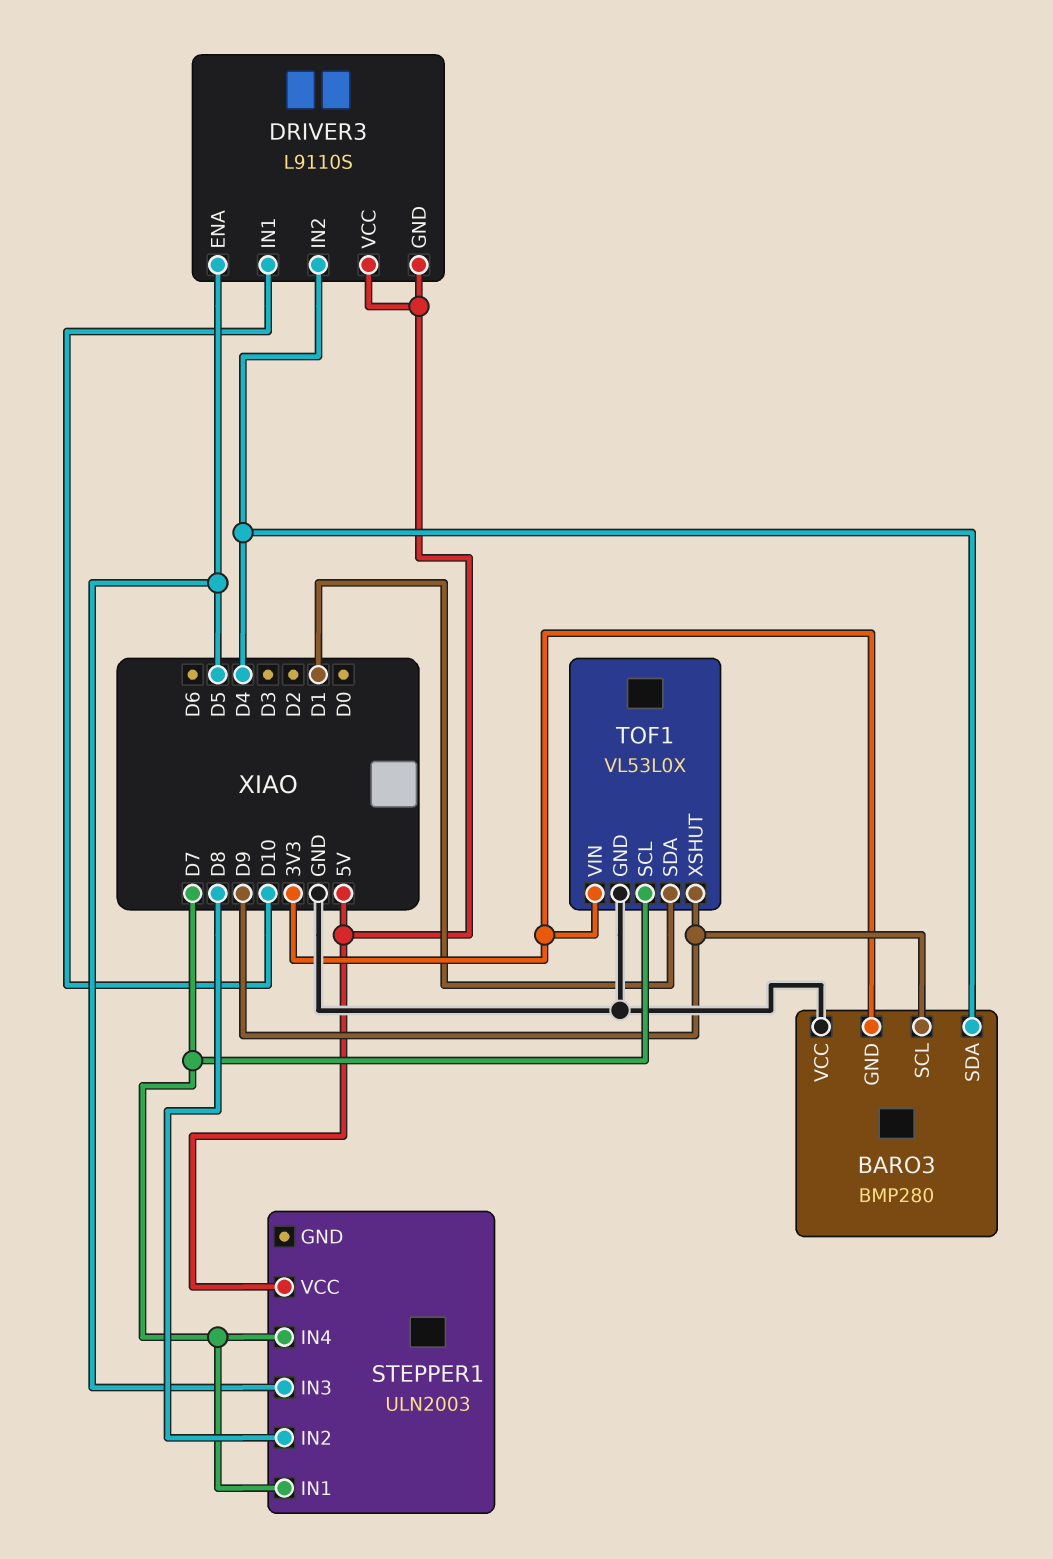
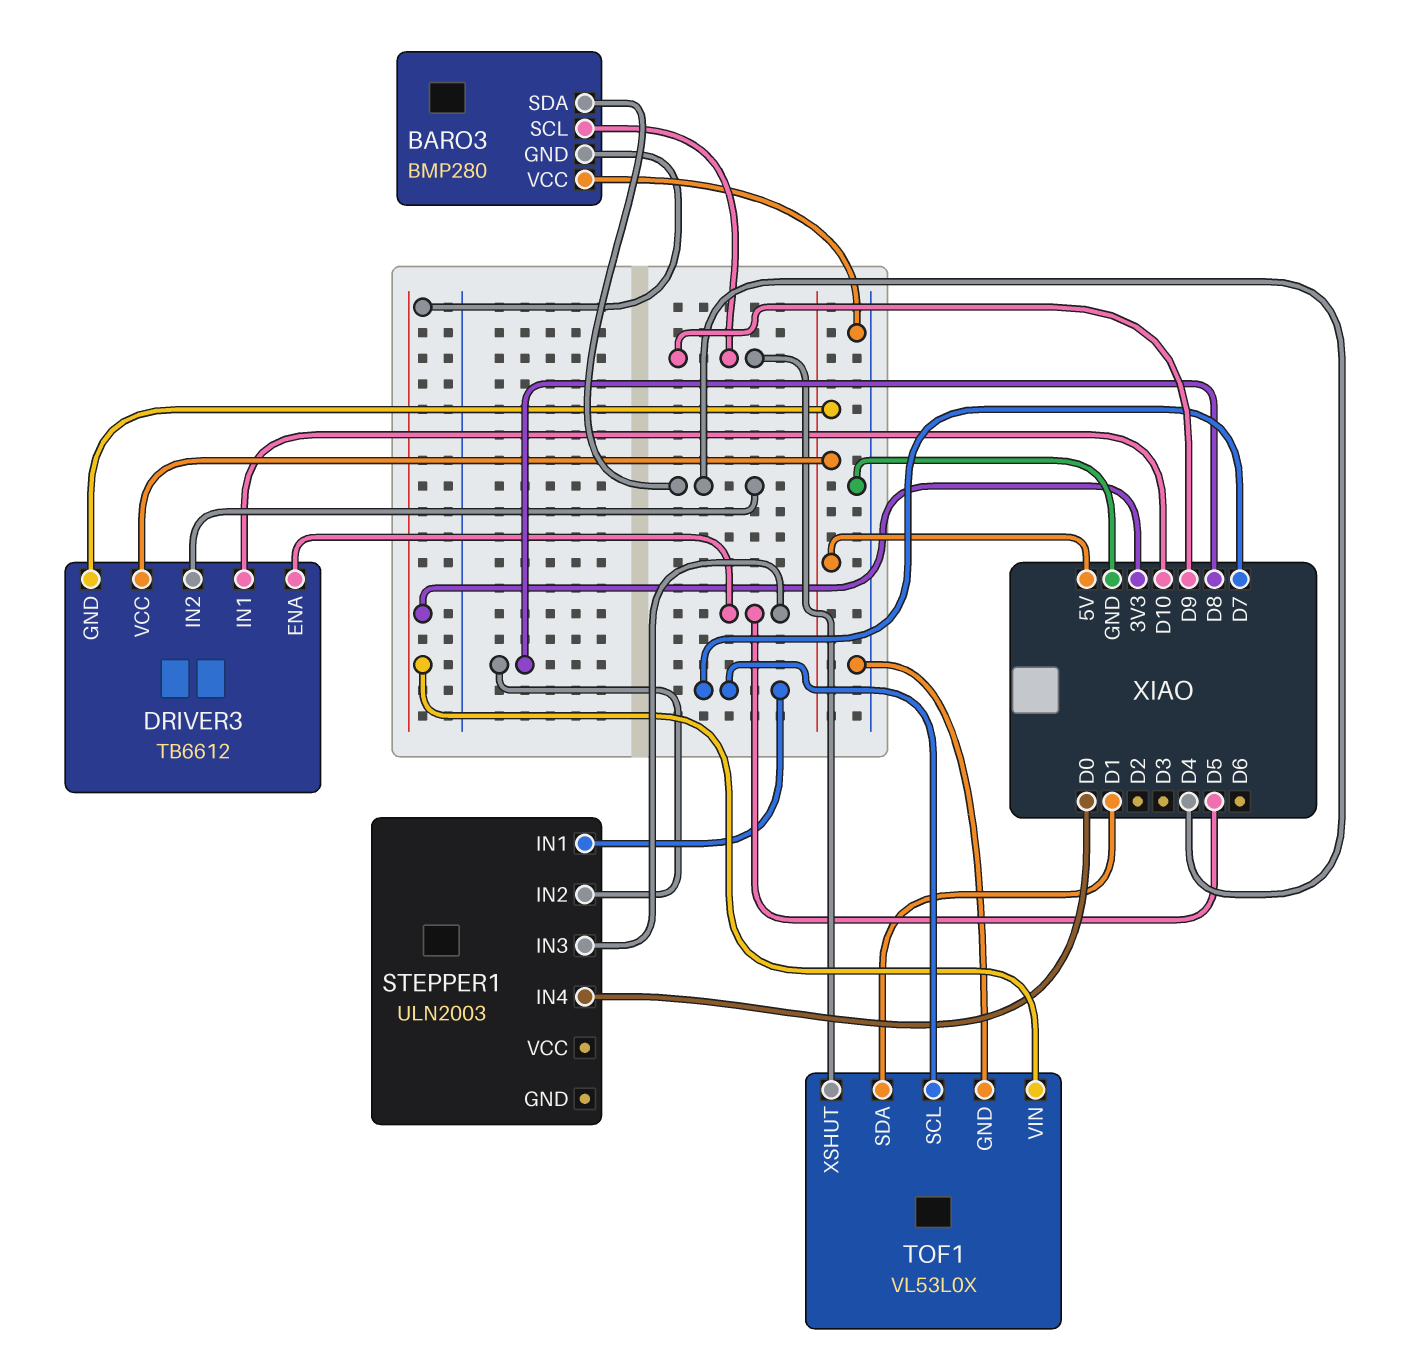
DRIVER3: L9110S -> TB6612
STEPPER1 pin IN4: D7 -> D0
STEPPER1 pin VCC: 5V -> none

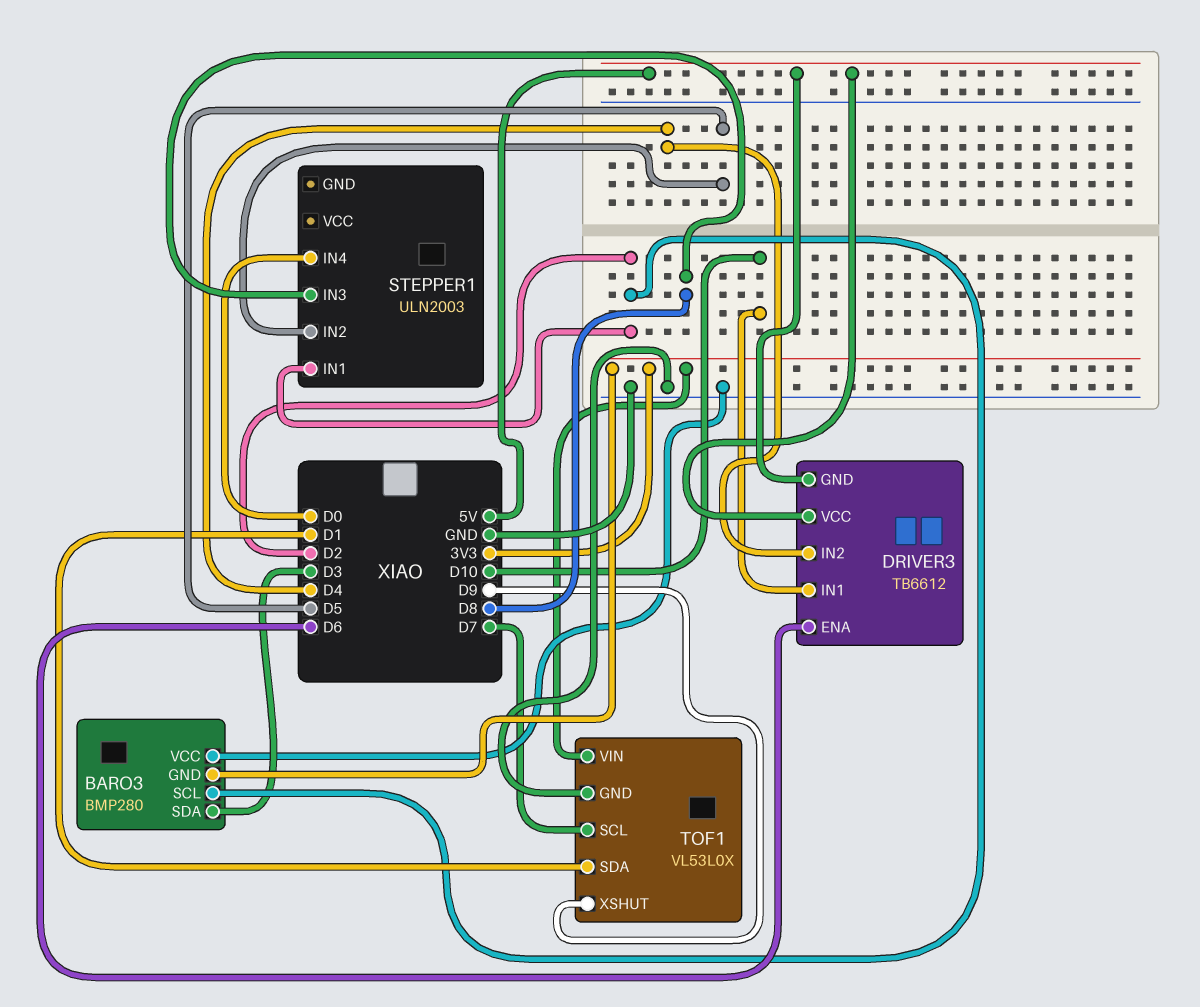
BARO3 pin SCL: D9 -> D2
BARO3 pin SDA: D4 -> D3
DRIVER3 pin ENA: D5 -> D6
STEPPER1 pin IN1: D7 -> D2
STEPPER1 pin IN2: D8 -> D5
STEPPER1 pin IN3: D5 -> D8

